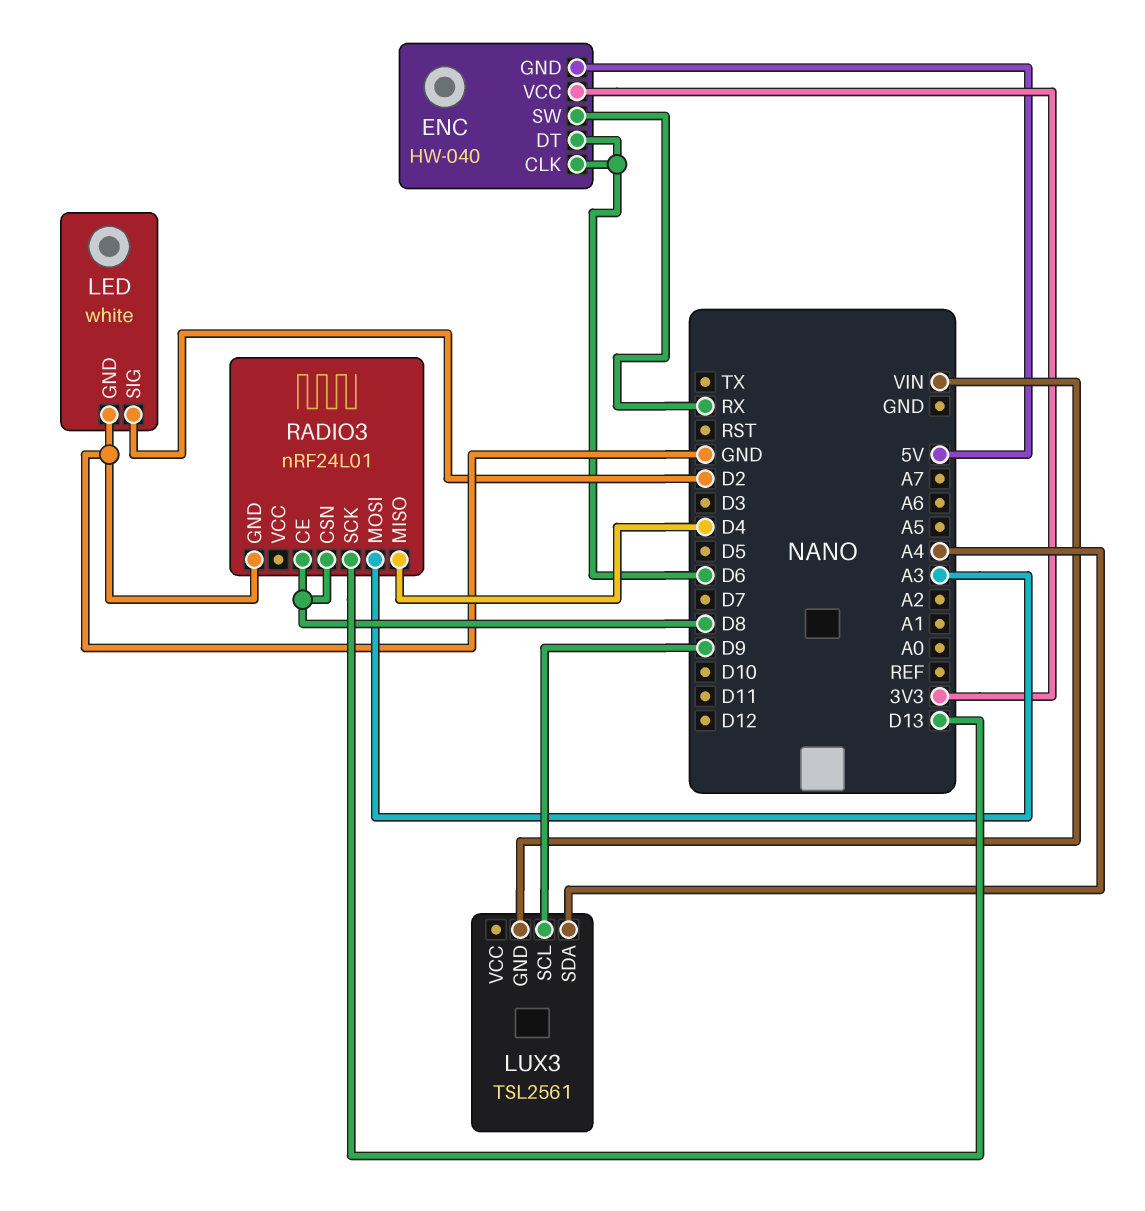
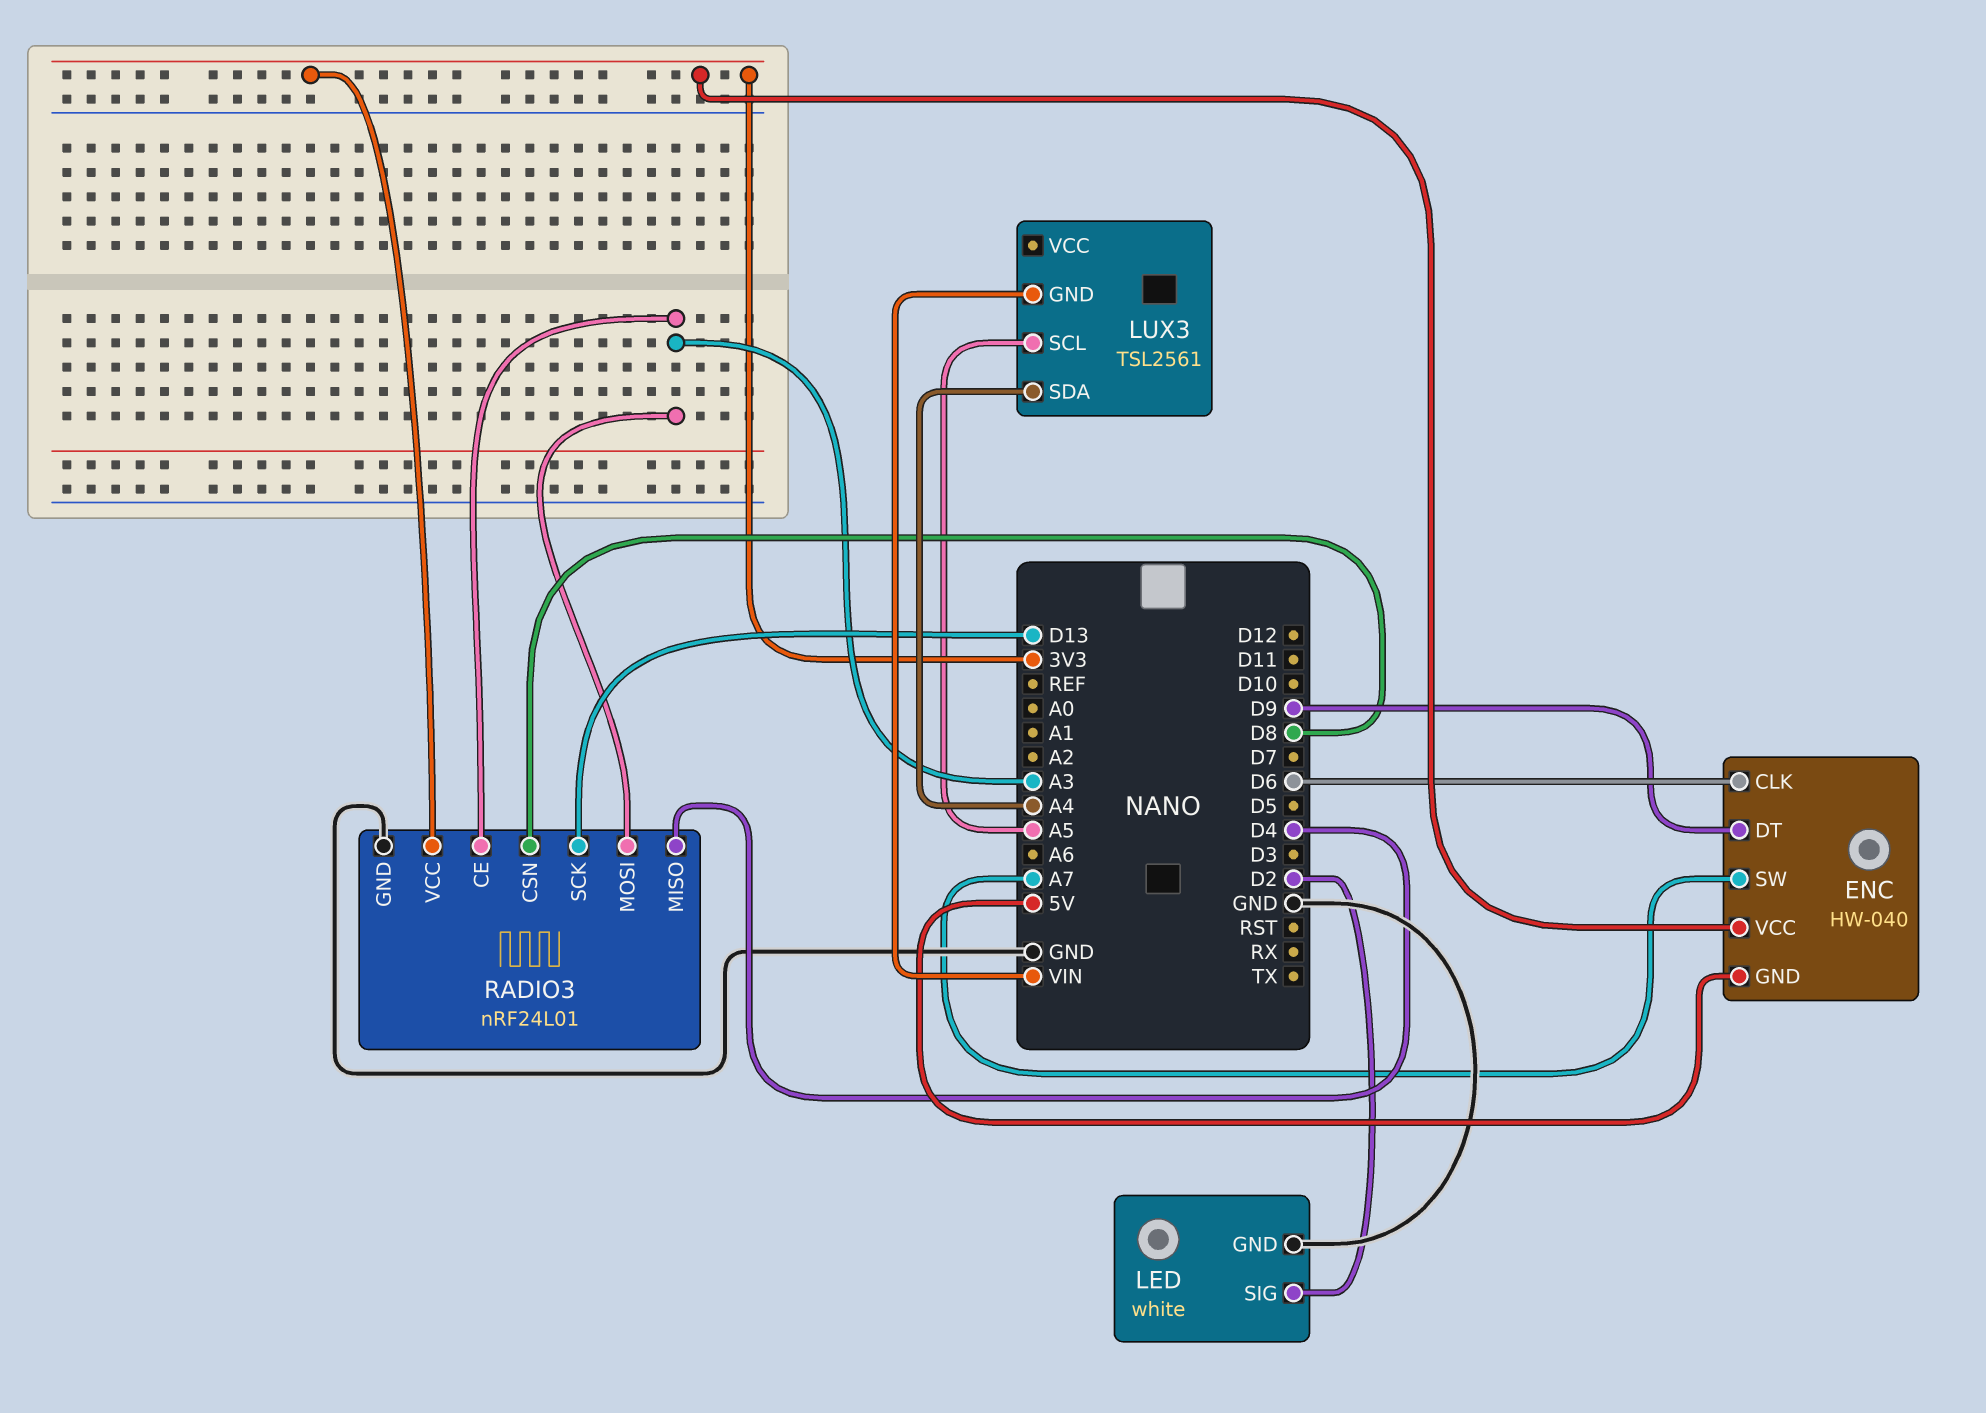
ENC pin DT: D6 -> D9
ENC pin SW: RX -> A7
LUX3 pin SCL: D9 -> A5
RADIO3 pin CE: D8 -> A3
RADIO3 pin VCC: none -> 3V3

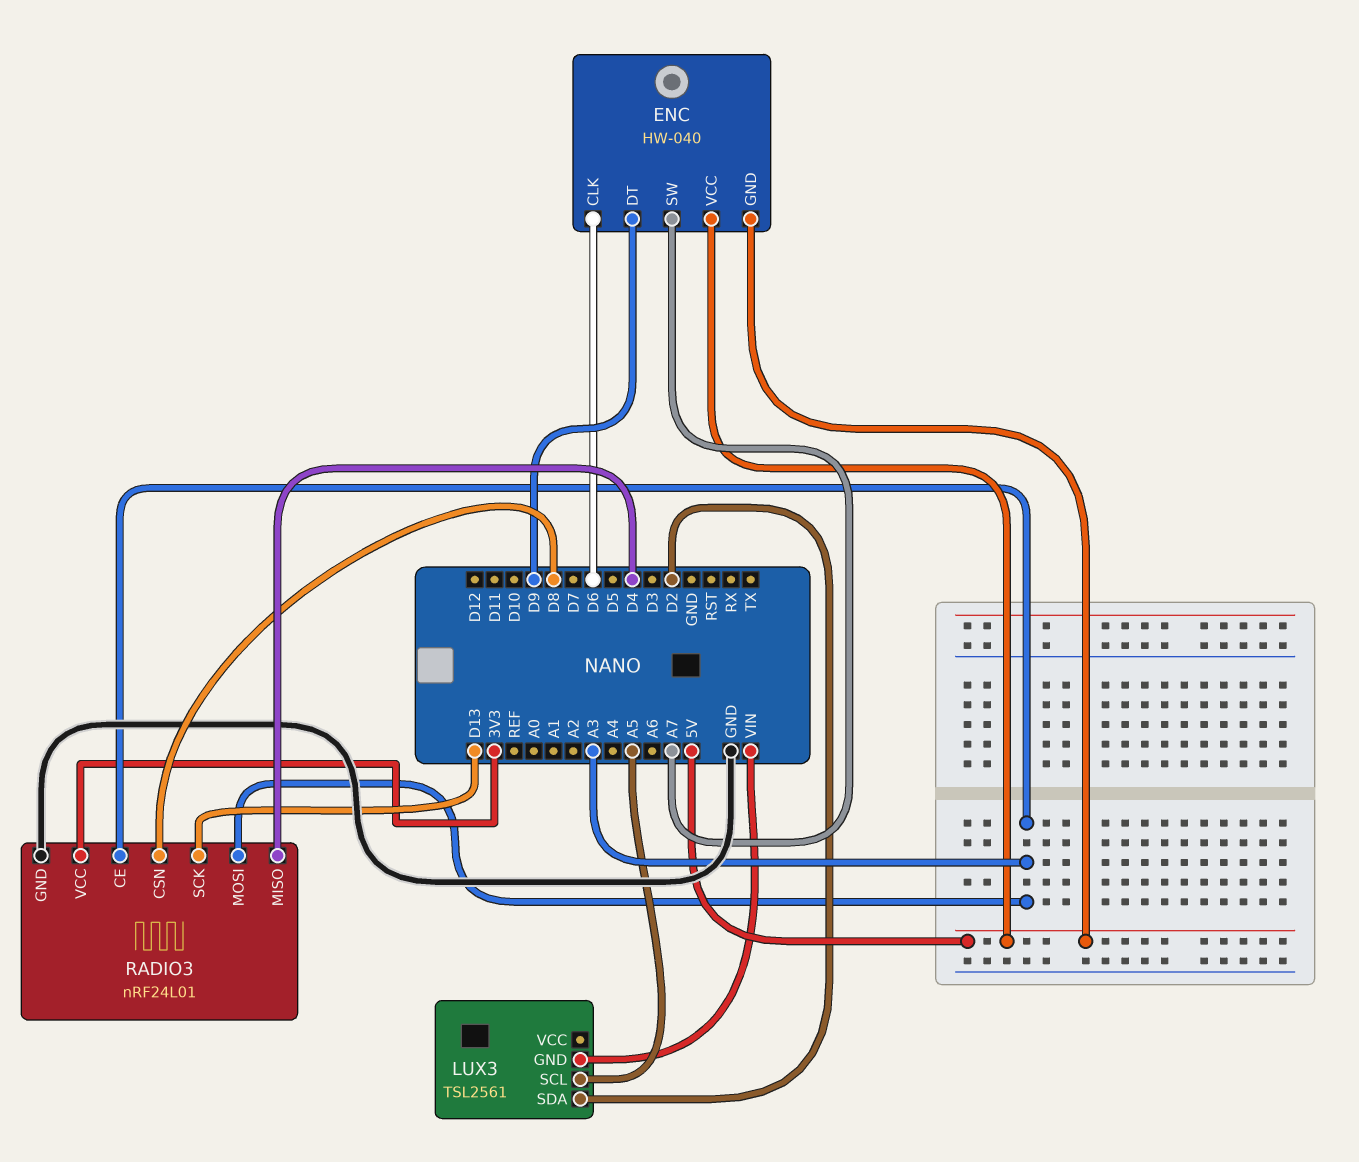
ENC pin VCC: 3V3 -> 5V
LED: white -> none
LED pin GND: GND -> none
LED pin SIG: D2 -> none
LUX3 pin SDA: A4 -> D2

